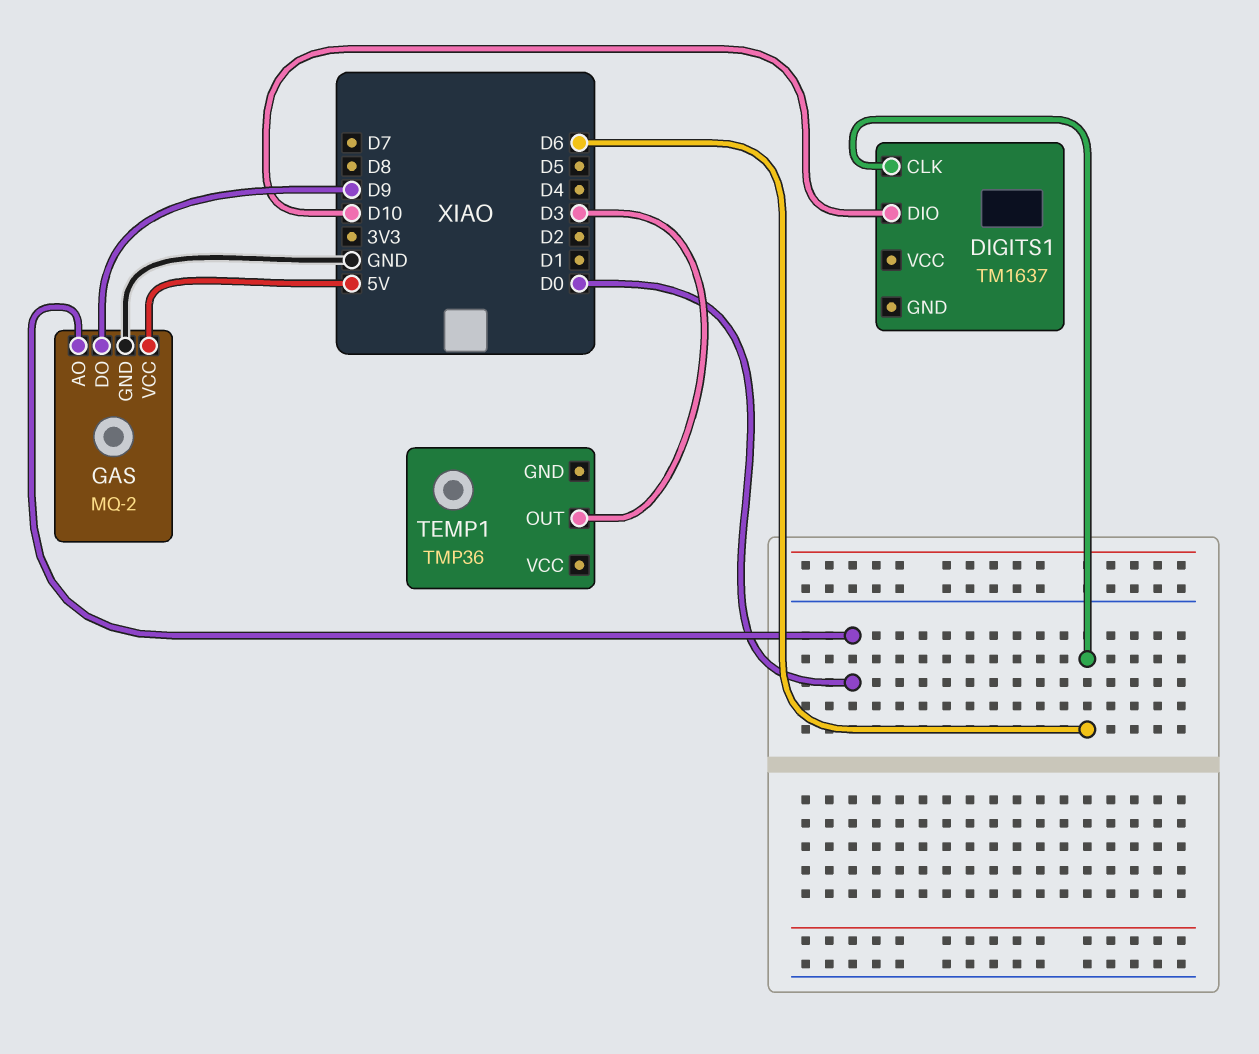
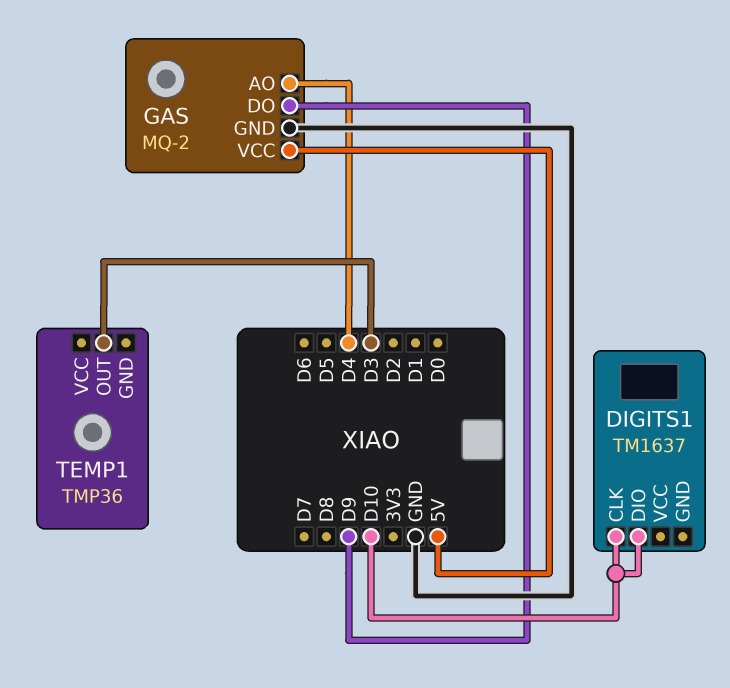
DIGITS1 pin CLK: D6 -> D10
GAS pin AO: D0 -> D4

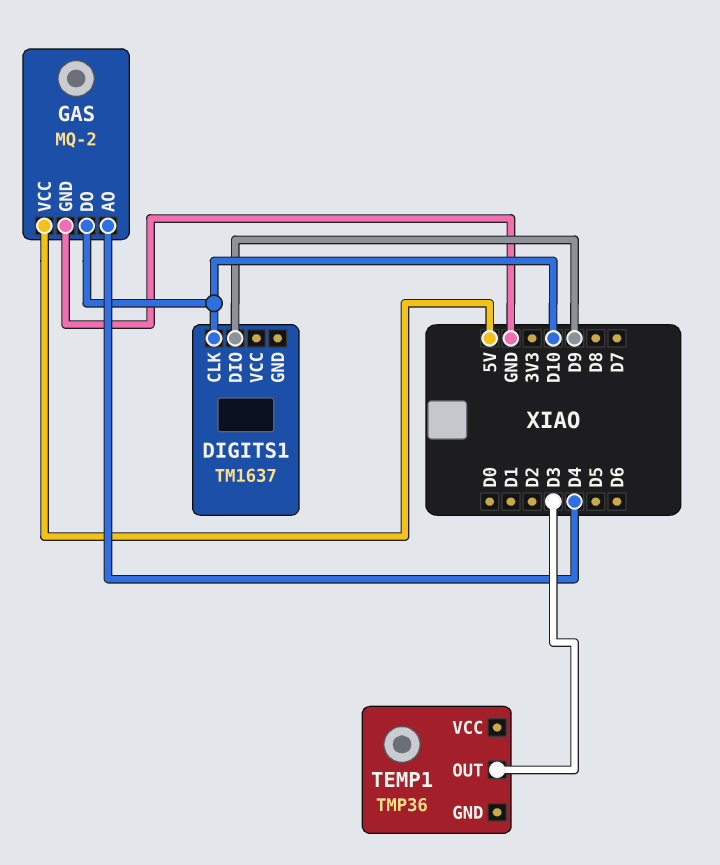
DIGITS1 pin DIO: D10 -> D9
GAS pin DO: D9 -> D10

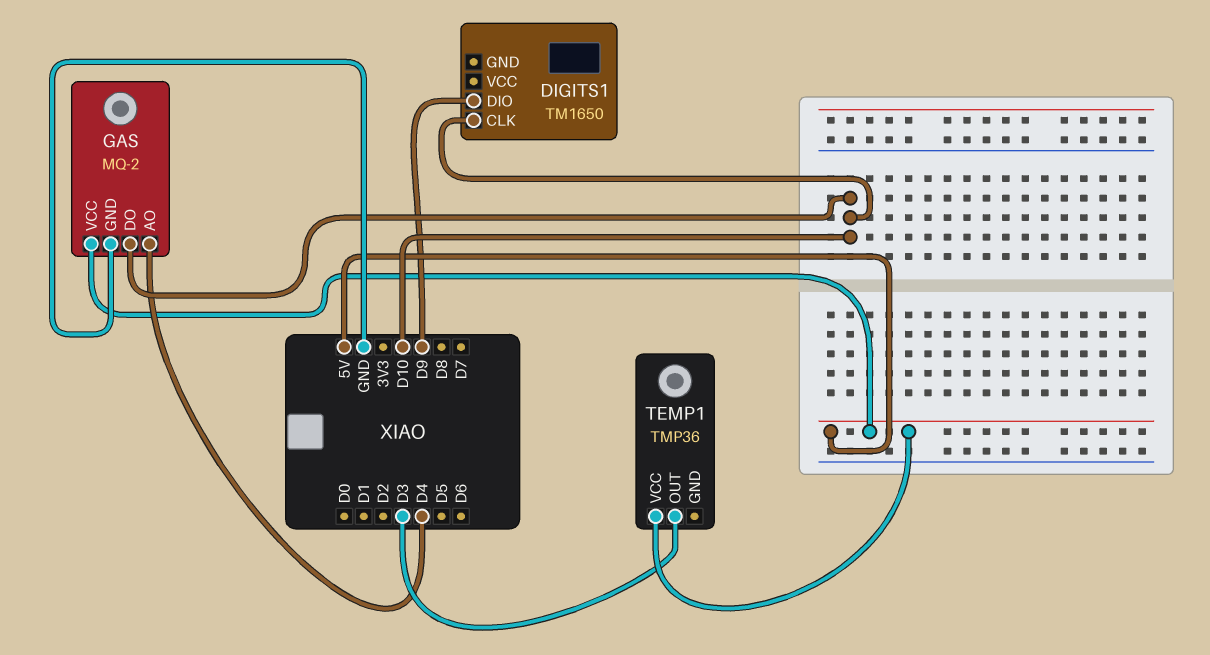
DIGITS1: TM1637 -> TM1650
TEMP1 pin VCC: none -> 5V

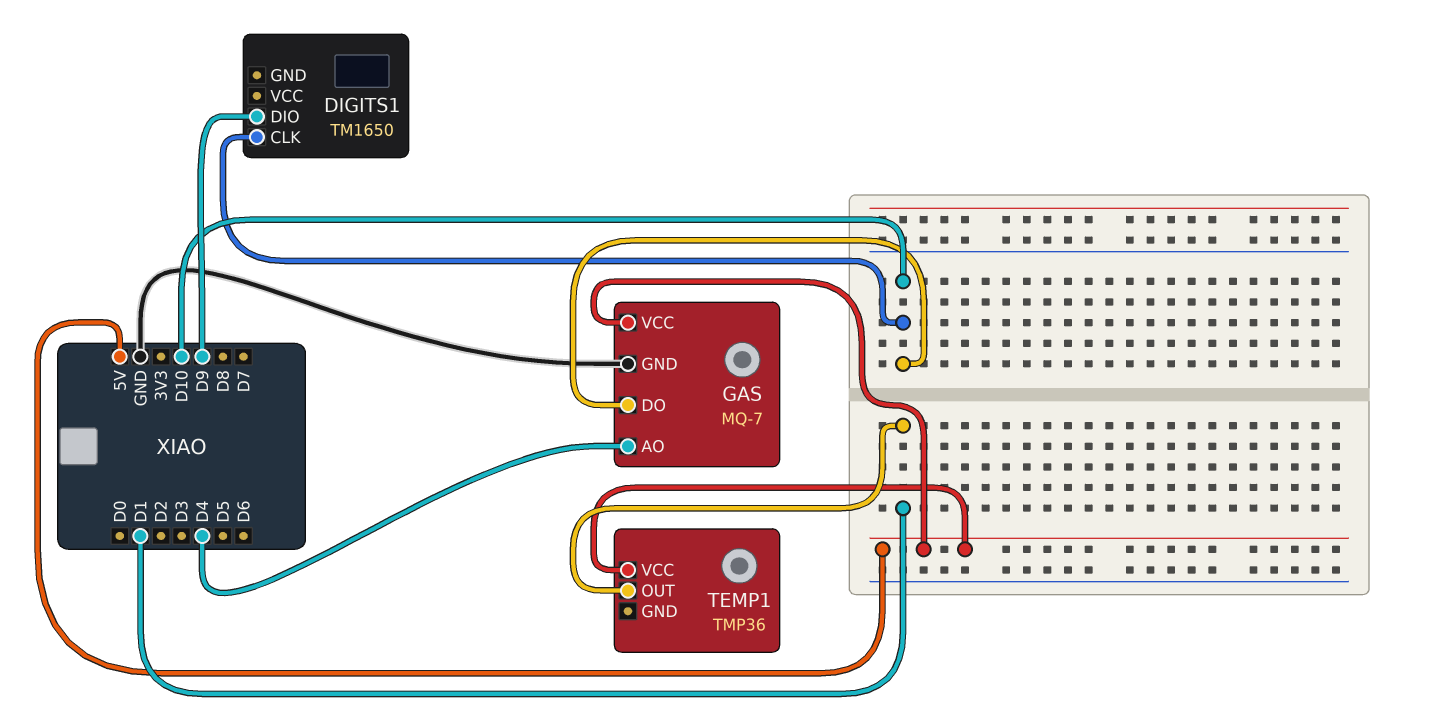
GAS: MQ-2 -> MQ-7
TEMP1 pin OUT: D3 -> D1

